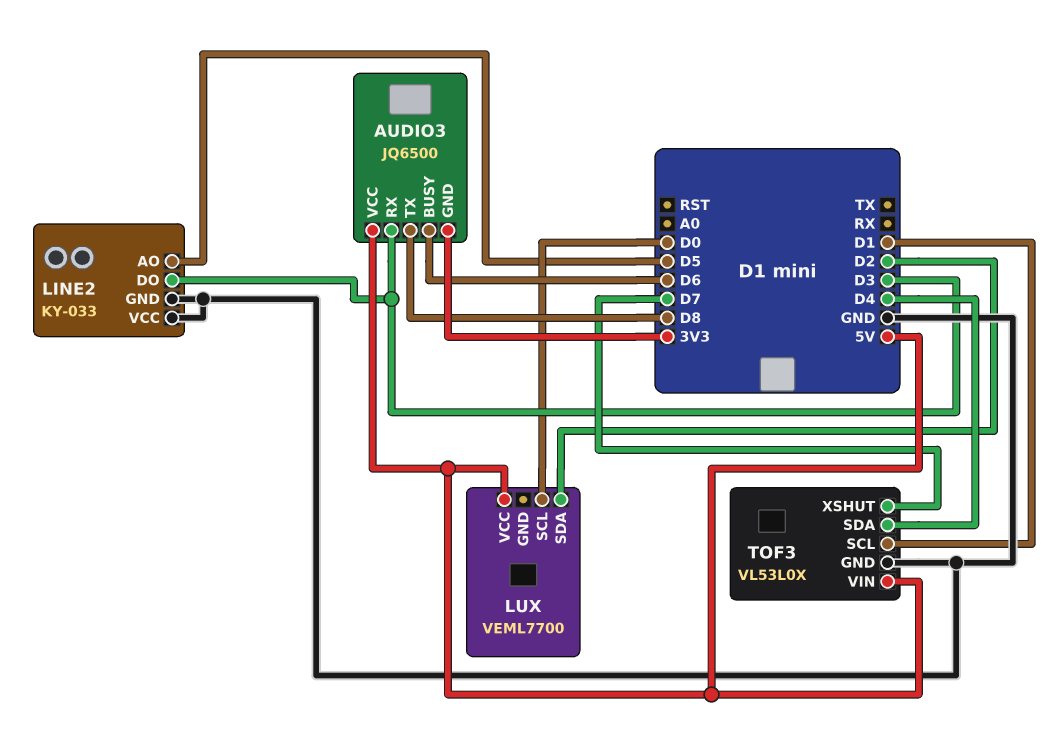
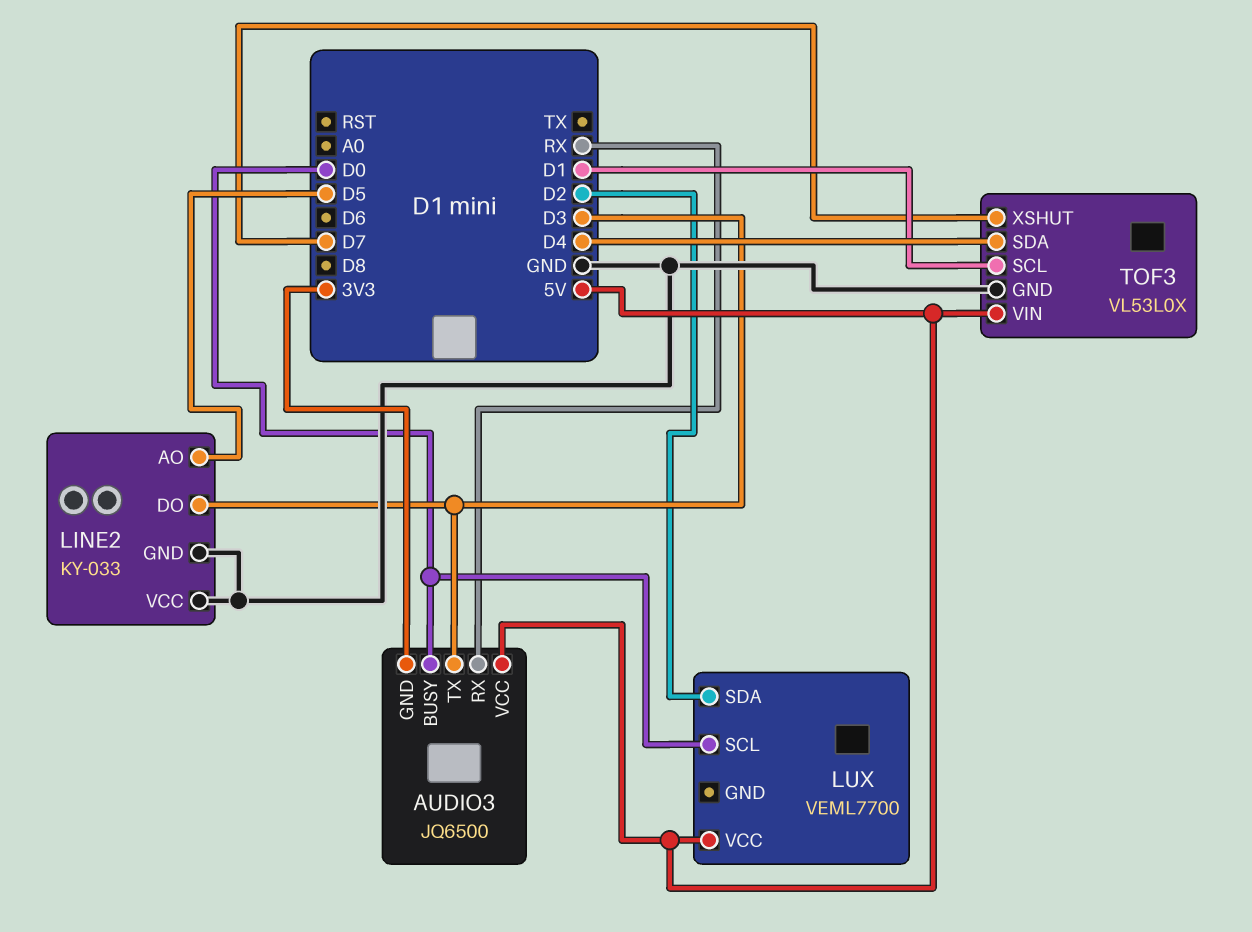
AUDIO3 pin BUSY: D6 -> D0
AUDIO3 pin RX: D3 -> RX
AUDIO3 pin TX: D8 -> D3

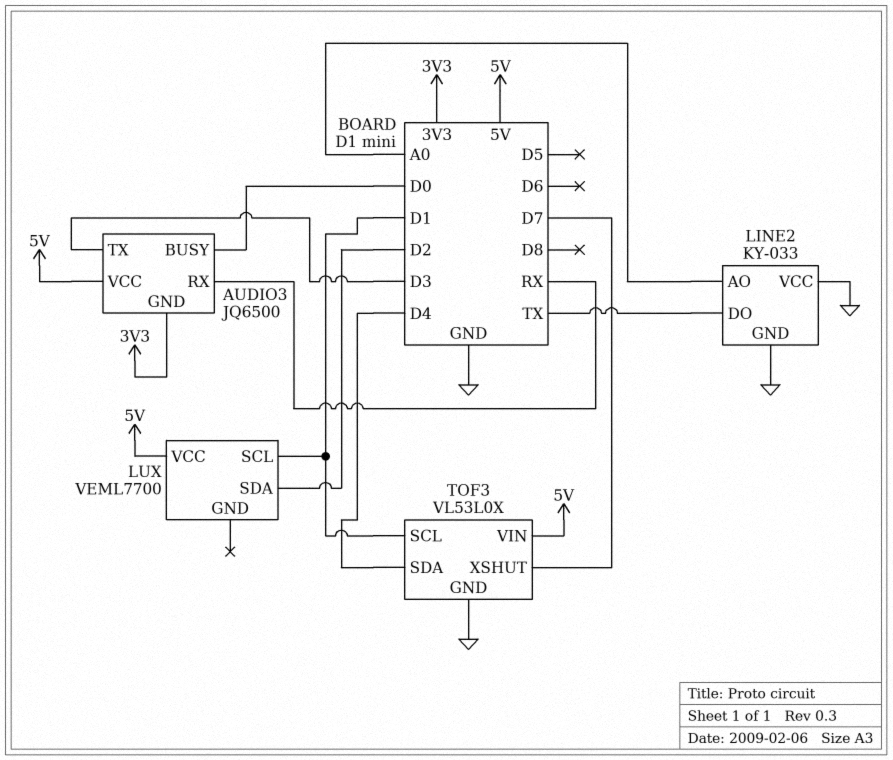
LINE2 pin AO: D5 -> A0
LINE2 pin DO: D3 -> TX
LUX pin SCL: D0 -> D1

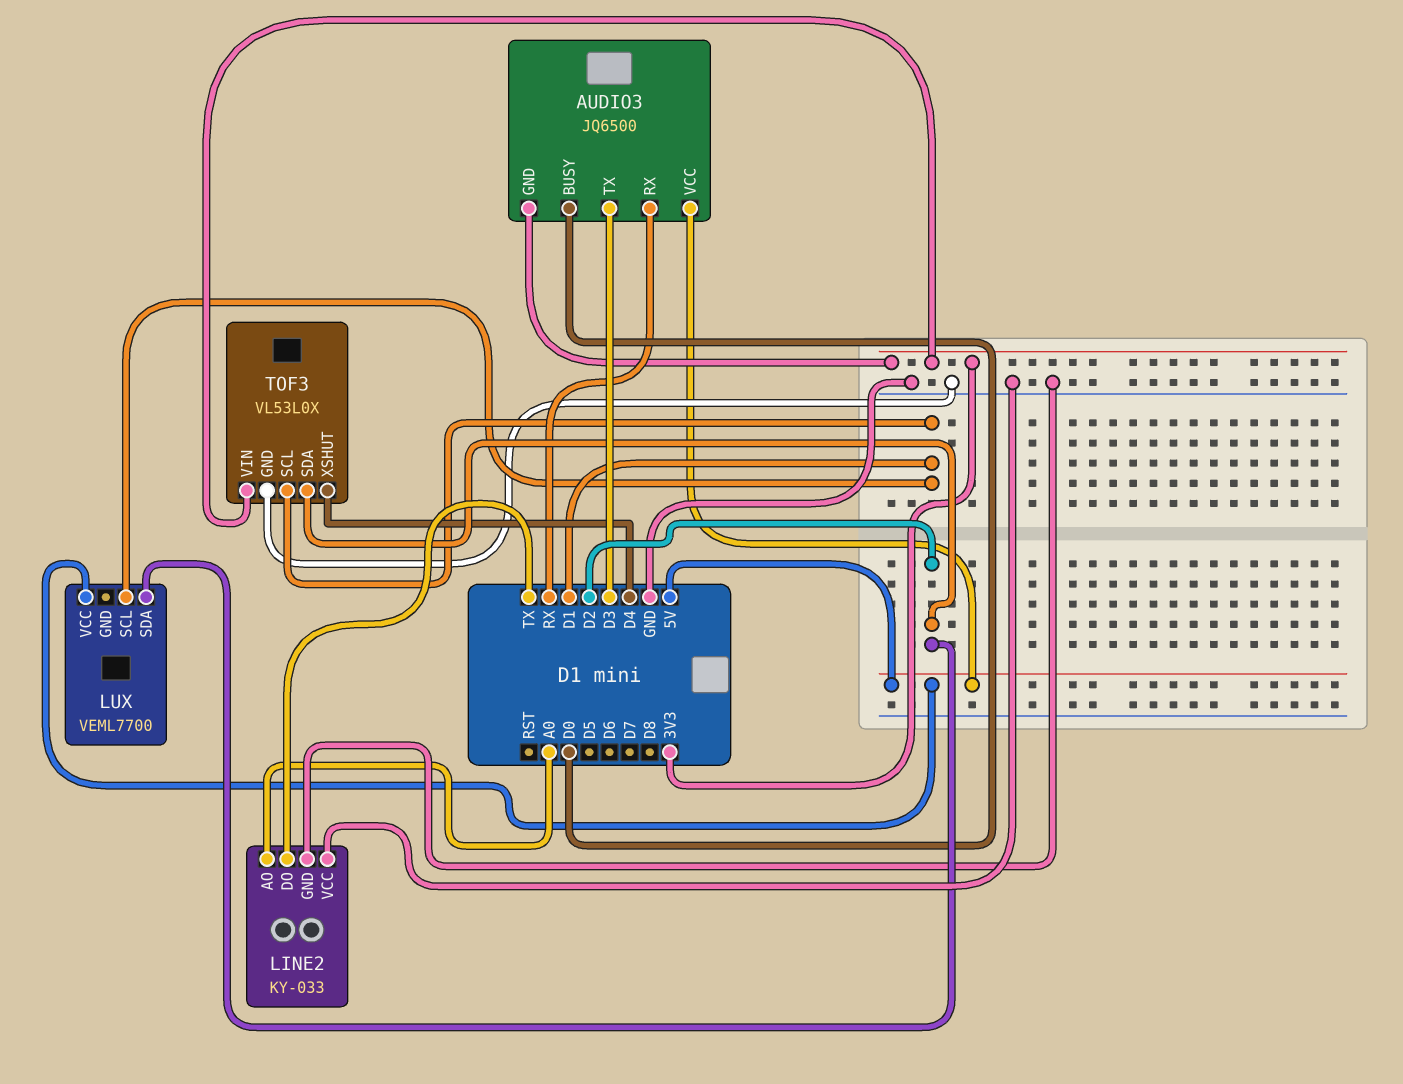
TOF3 pin SDA: D4 -> D2
TOF3 pin VIN: 5V -> 3V3
TOF3 pin XSHUT: D7 -> D4

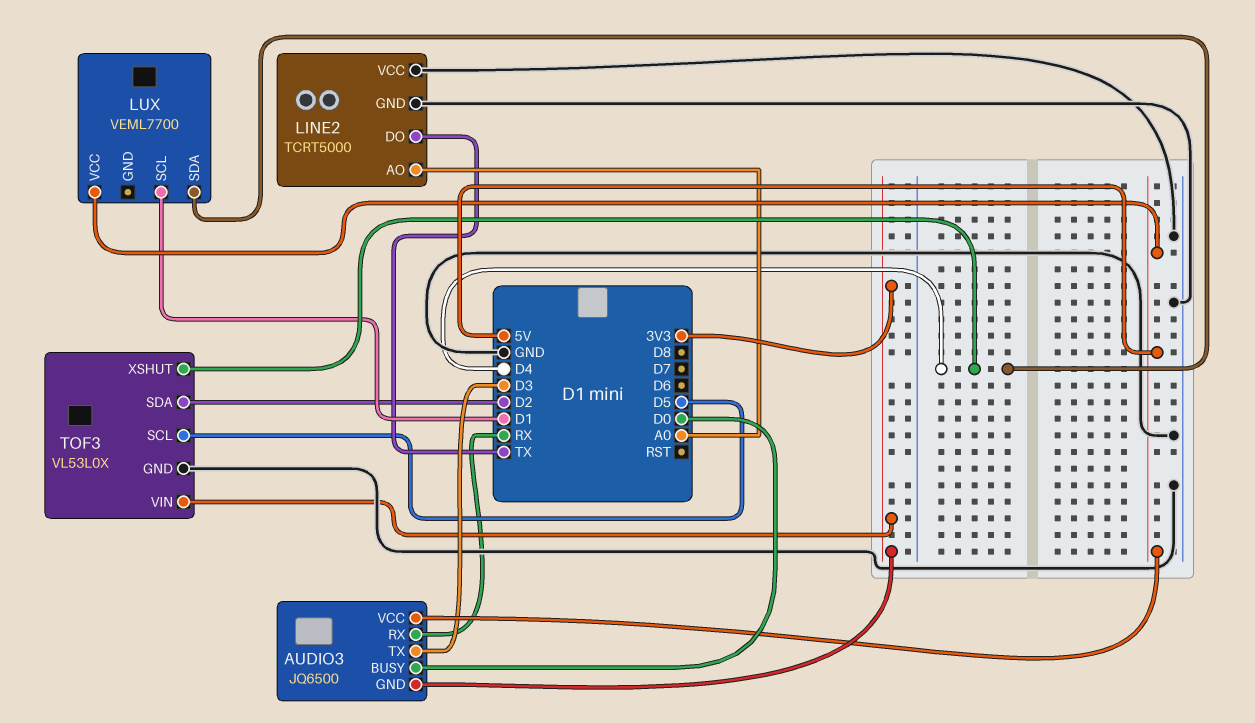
LINE2: KY-033 -> TCRT5000
LUX pin SDA: D2 -> D4
TOF3 pin SCL: D1 -> D5

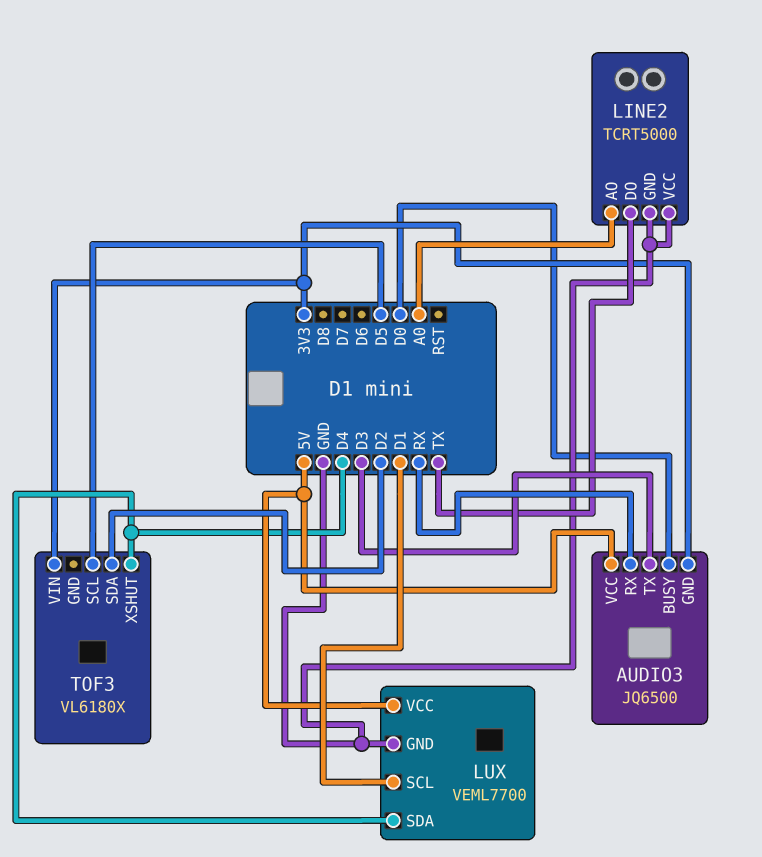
LUX pin GND: none -> GND
TOF3: VL53L0X -> VL6180X
TOF3 pin GND: GND -> none

